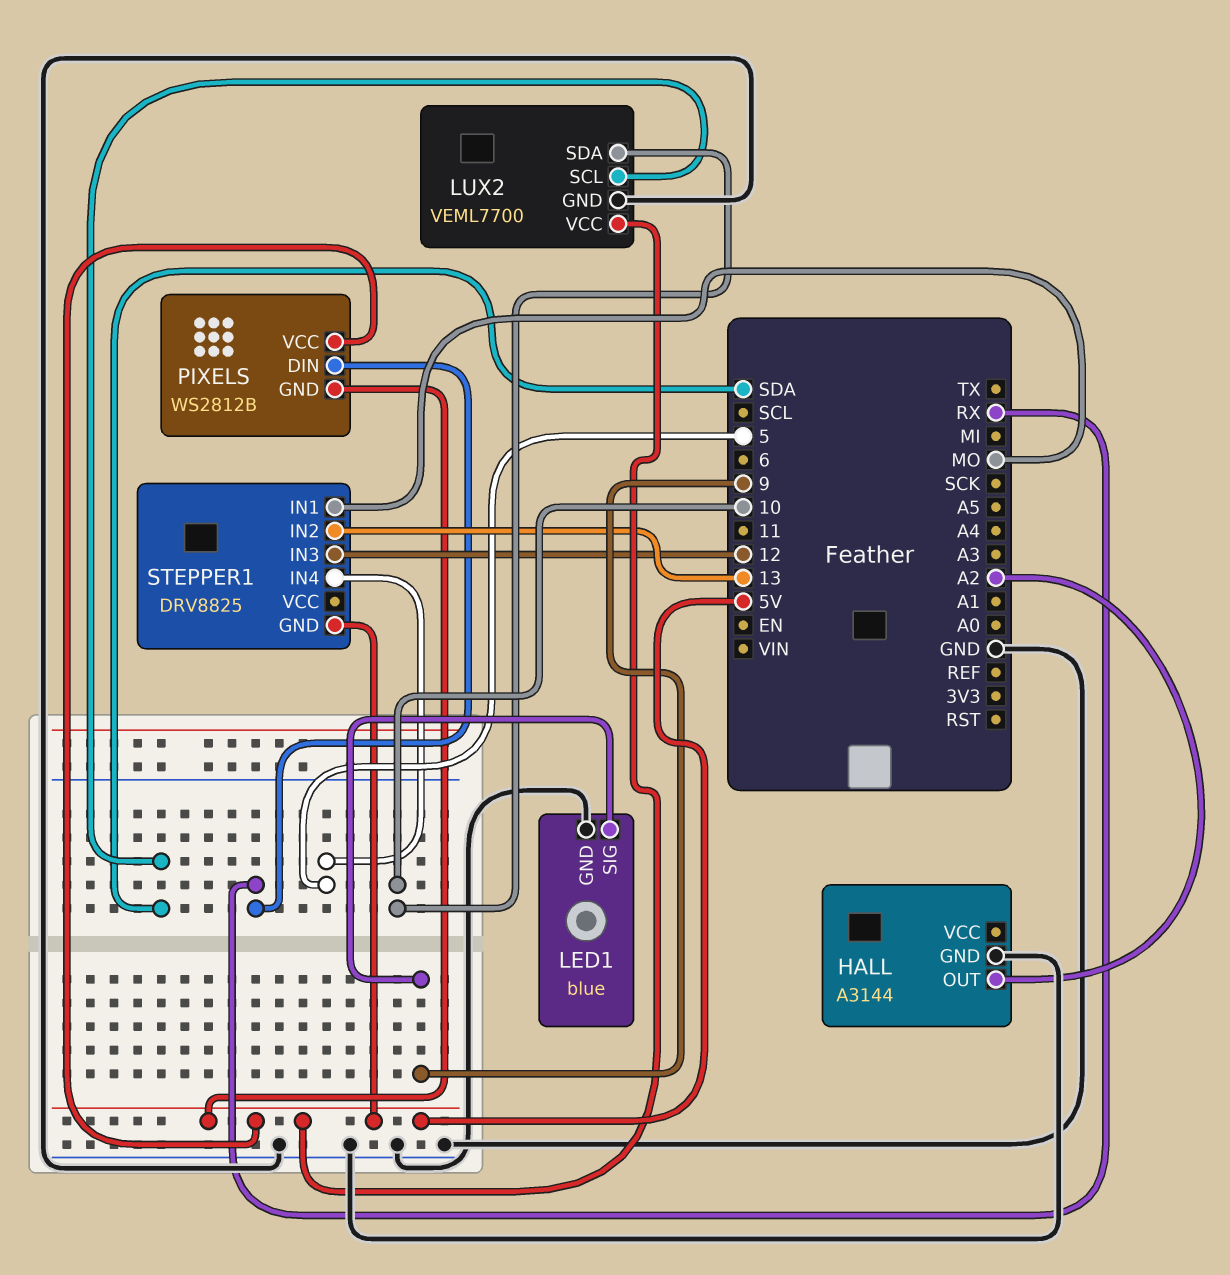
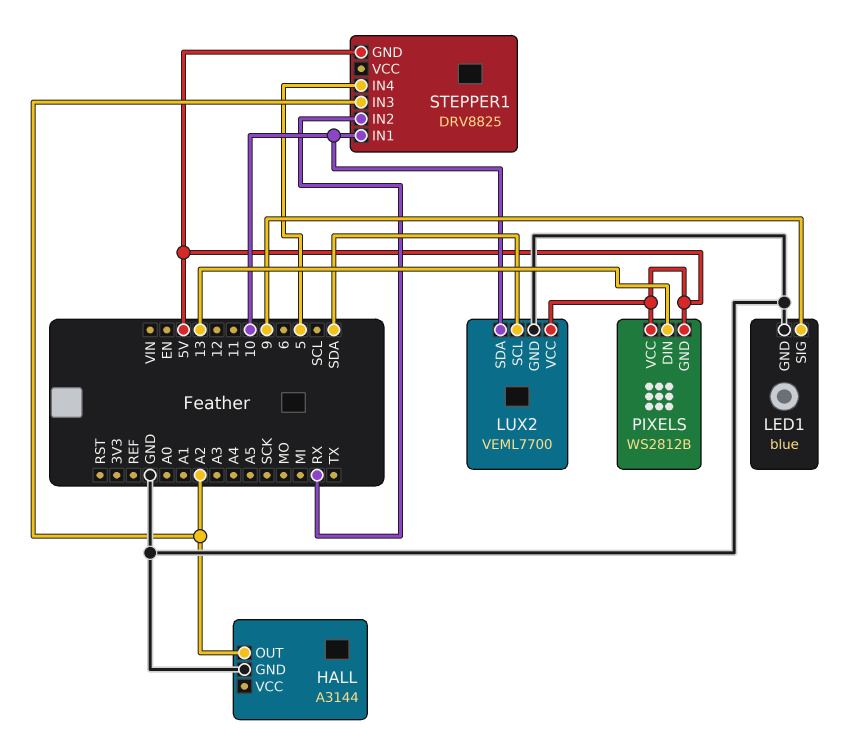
PIXELS pin DIN: RX -> 13
STEPPER1 pin IN1: MO -> 10
STEPPER1 pin IN2: 13 -> RX
STEPPER1 pin IN3: 12 -> A2

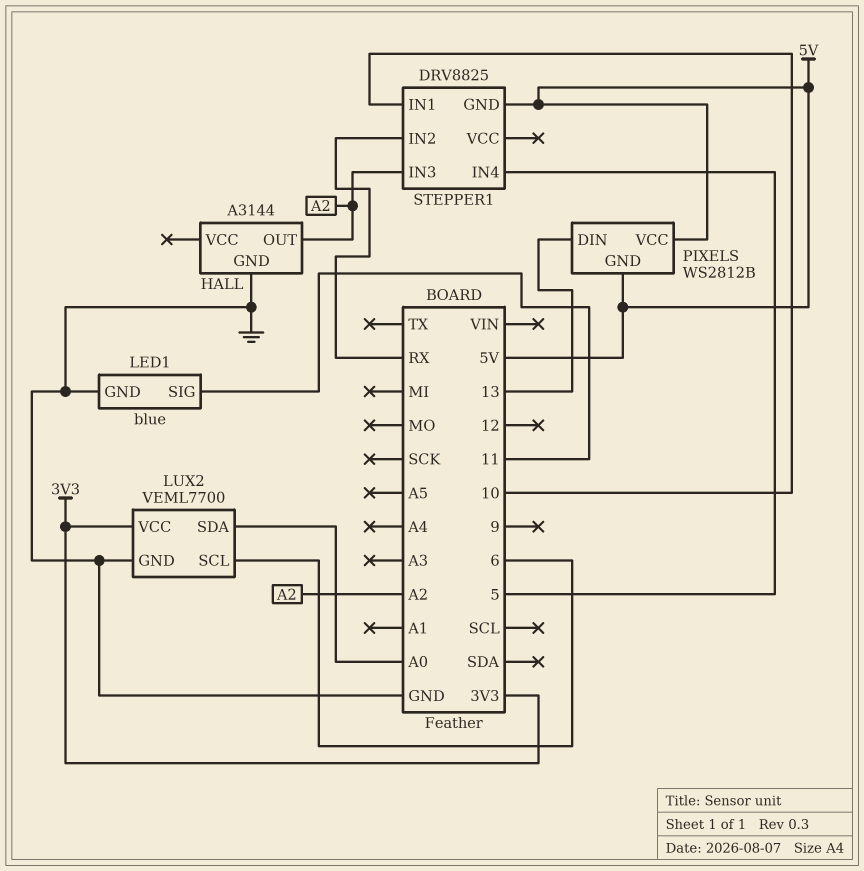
LED1 pin SIG: 9 -> 11
LUX2 pin SCL: SDA -> 6
LUX2 pin SDA: 10 -> A0
LUX2 pin VCC: 5V -> 3V3

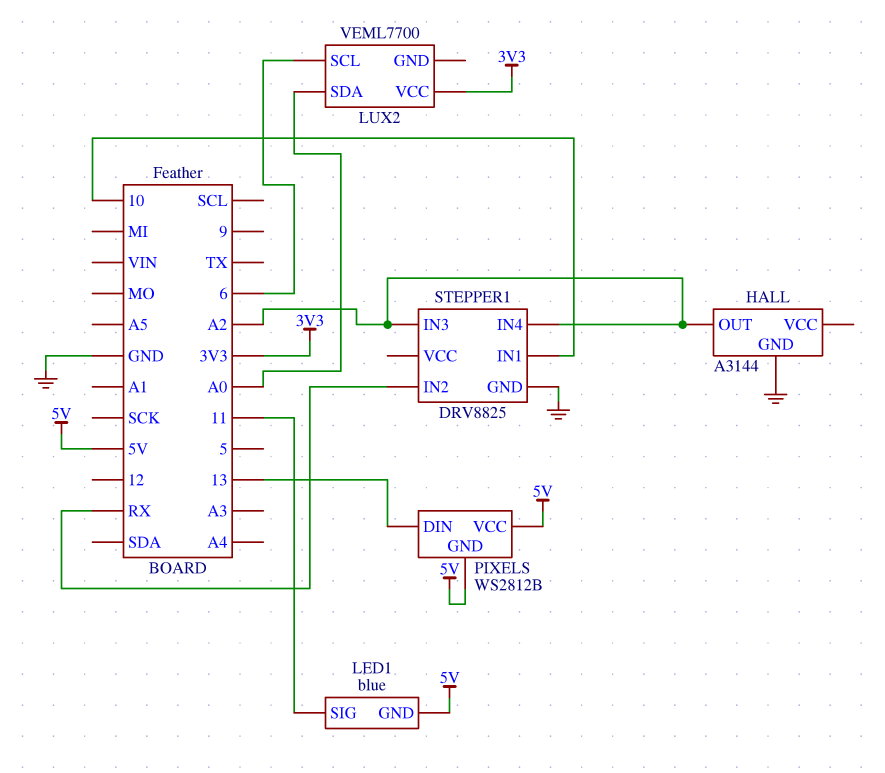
LED1 pin GND: GND -> 5V
LUX2 pin GND: GND -> none
STEPPER1 pin GND: 5V -> GND
STEPPER1 pin IN4: 5 -> A2

